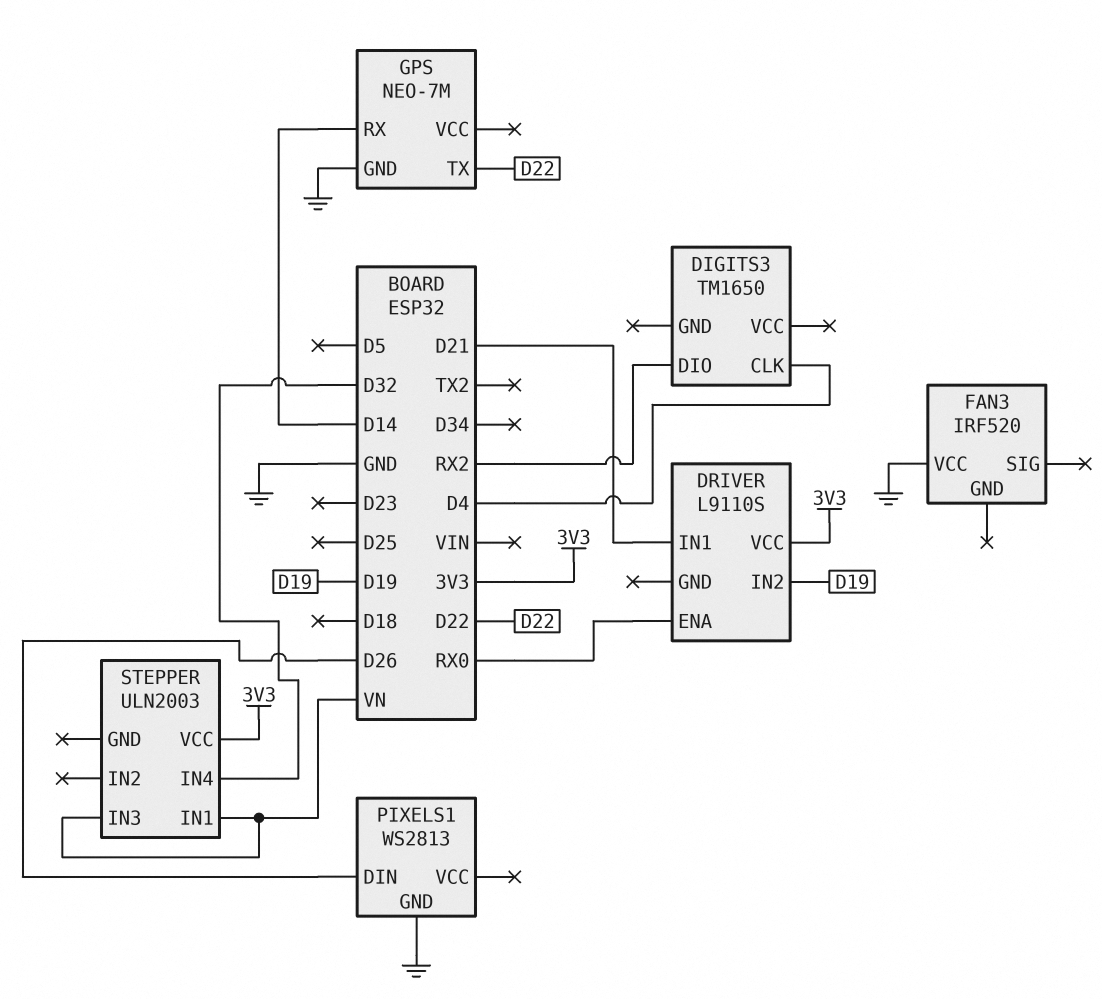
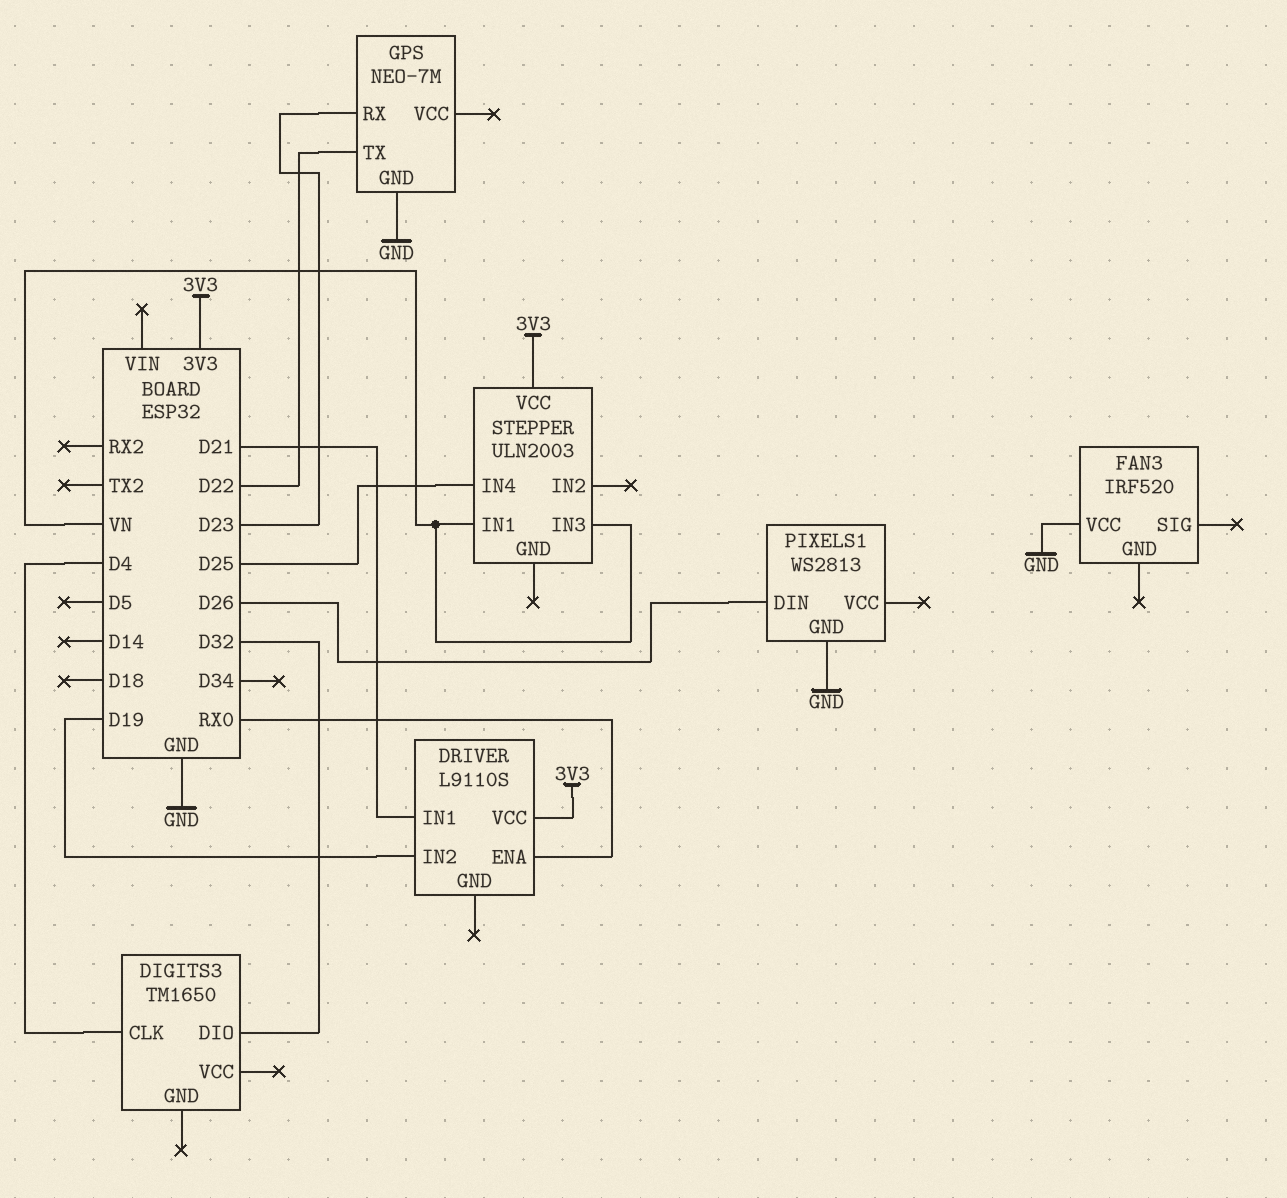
DIGITS3 pin DIO: RX2 -> D32
GPS pin RX: D14 -> D23
STEPPER pin IN4: D32 -> D25

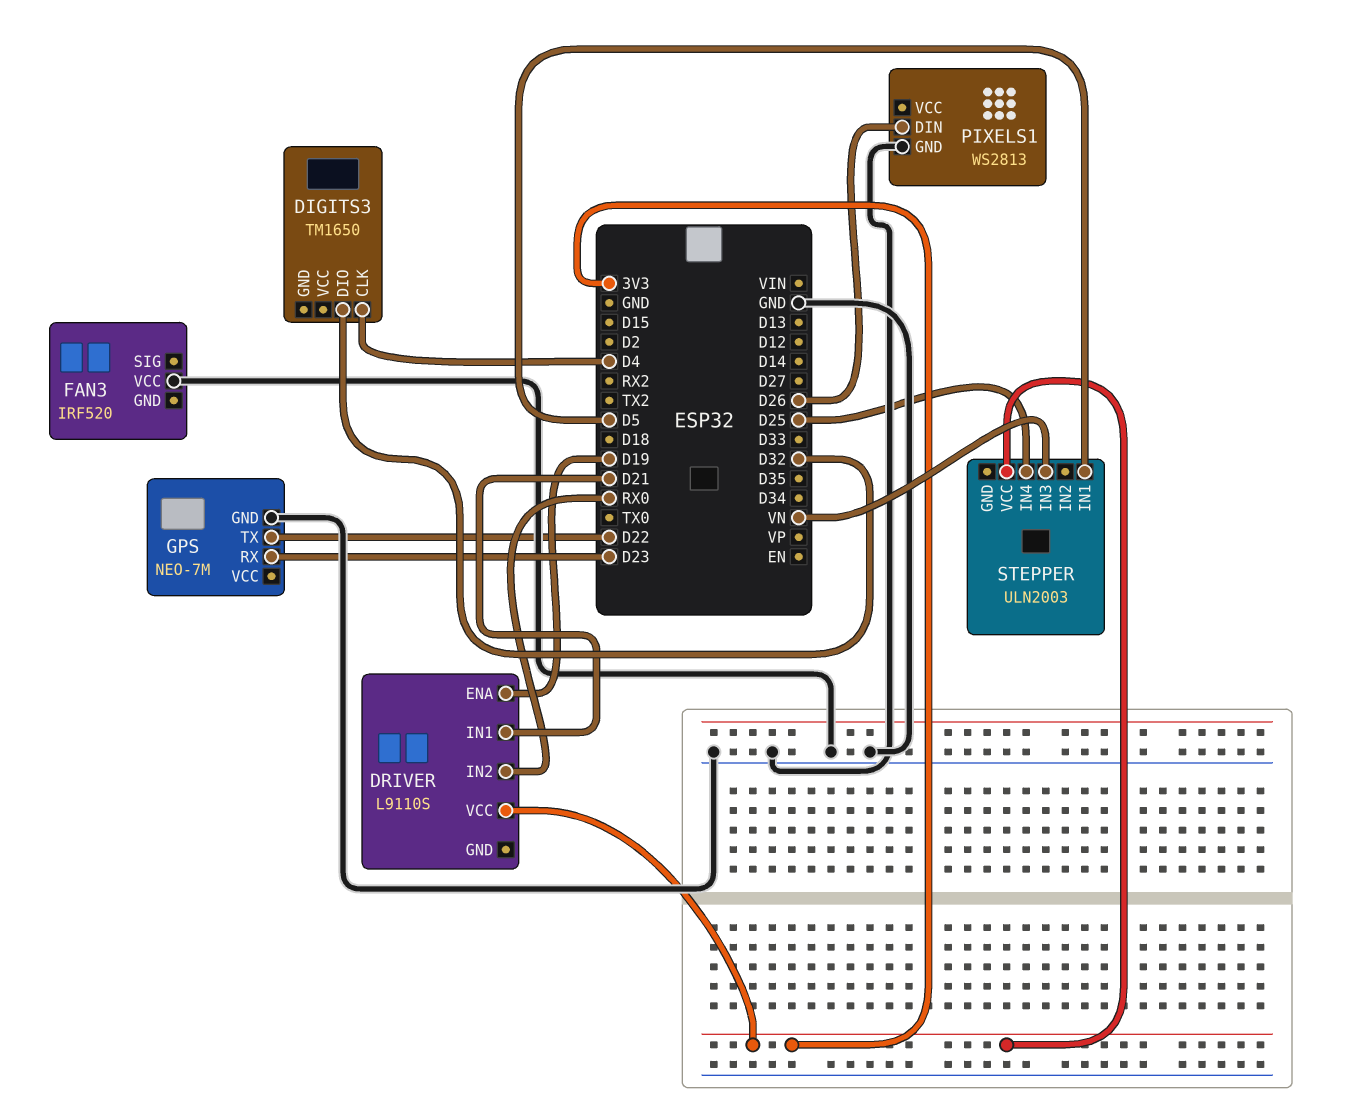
DRIVER pin ENA: RX0 -> D19
DRIVER pin IN2: D19 -> RX0
STEPPER pin IN1: VN -> D5

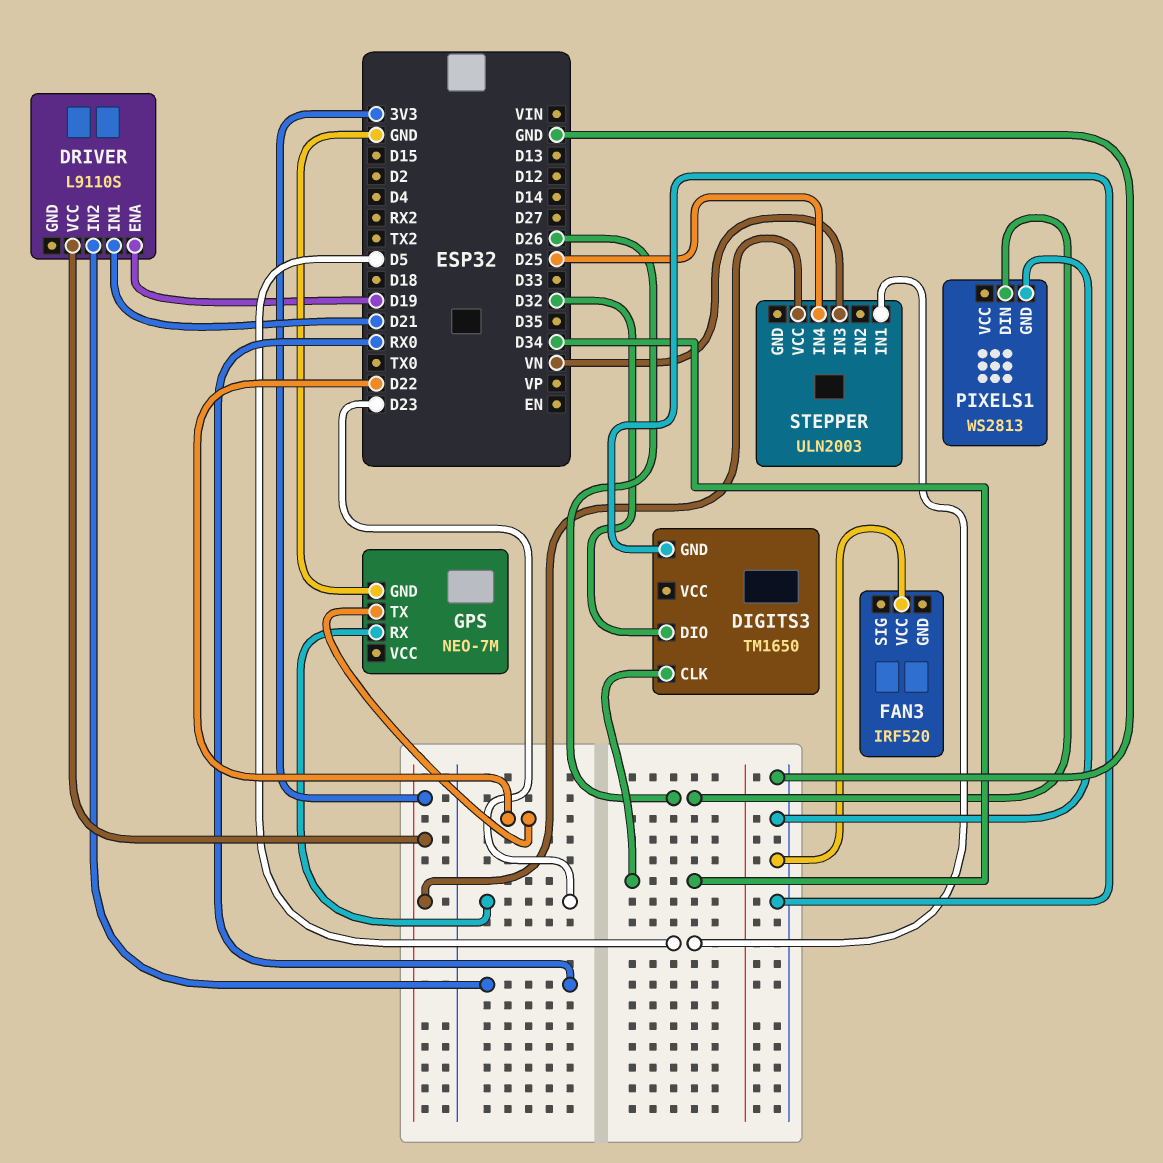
DIGITS3 pin CLK: D4 -> D34
DIGITS3 pin GND: none -> GND

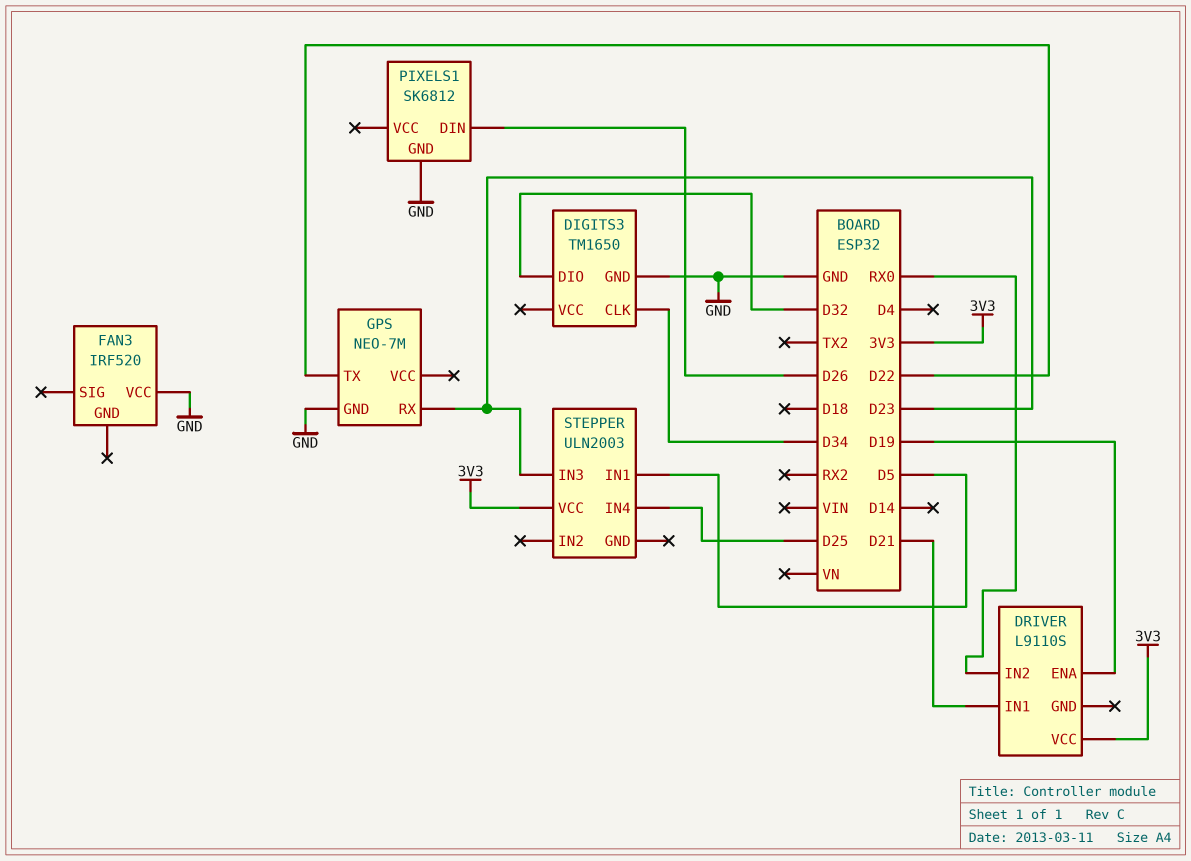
PIXELS1: WS2813 -> SK6812
STEPPER pin IN3: VN -> D23

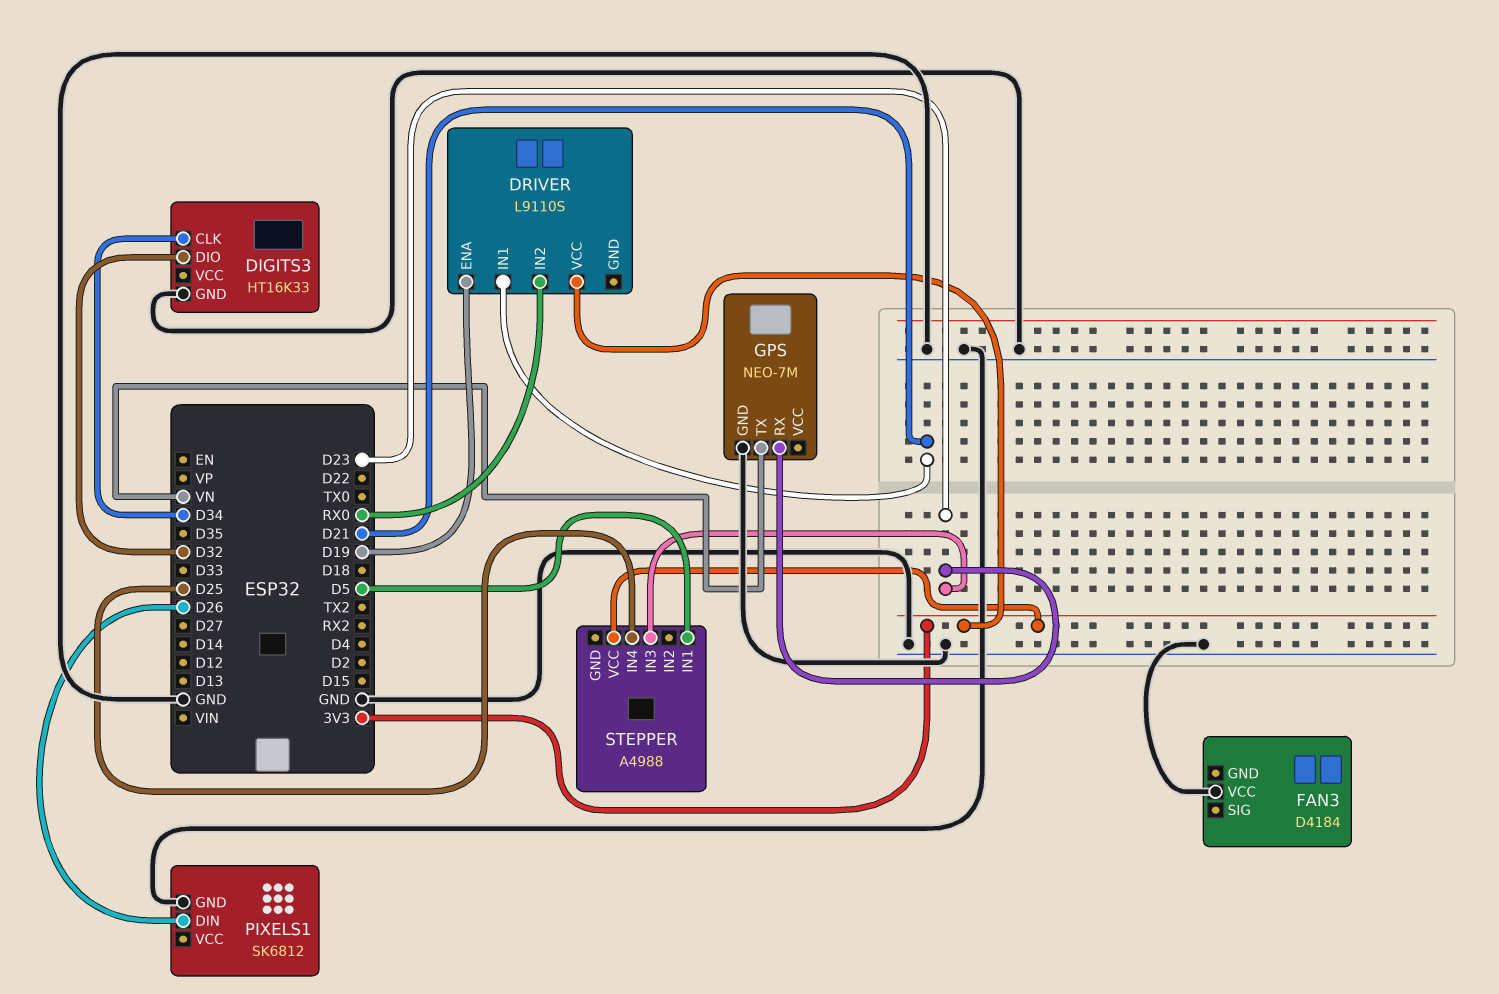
DIGITS3: TM1650 -> HT16K33
FAN3: IRF520 -> D4184
GPS pin TX: D22 -> VN
STEPPER: ULN2003 -> A4988

